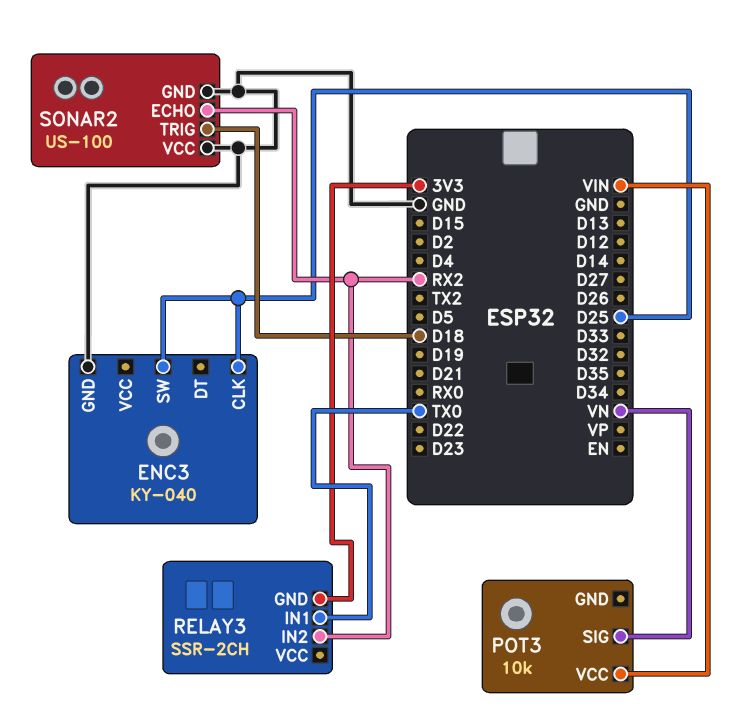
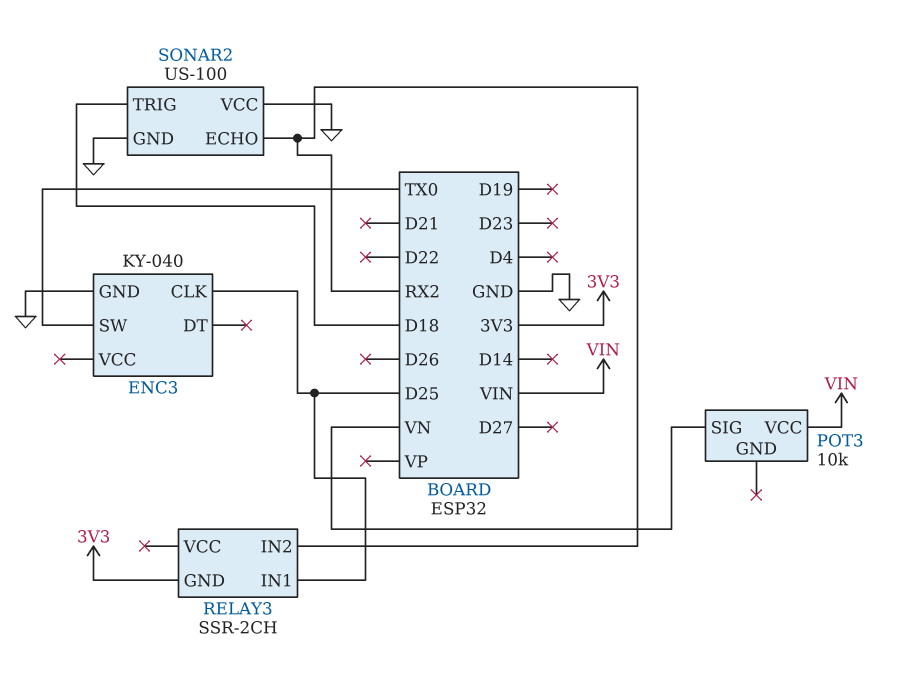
ENC3 pin SW: D25 -> TX0
RELAY3 pin IN1: TX0 -> D25

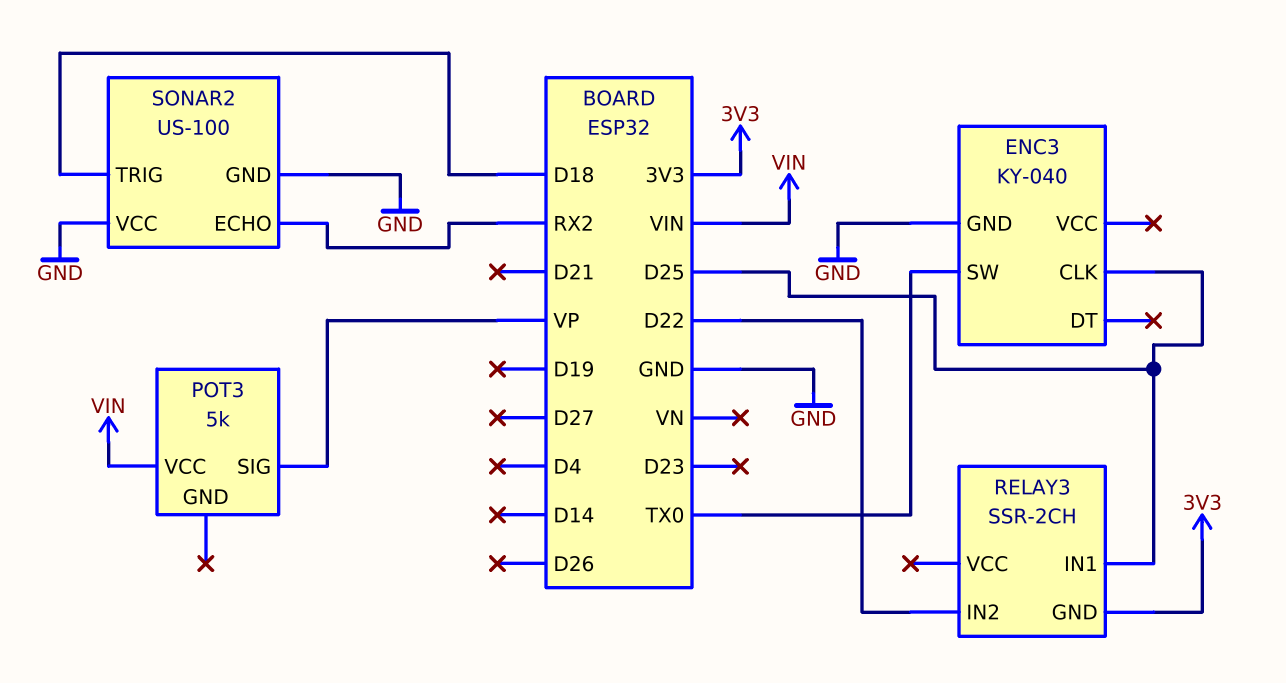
POT3: 10k -> 5k
POT3 pin SIG: VN -> VP
RELAY3 pin IN2: RX2 -> D22

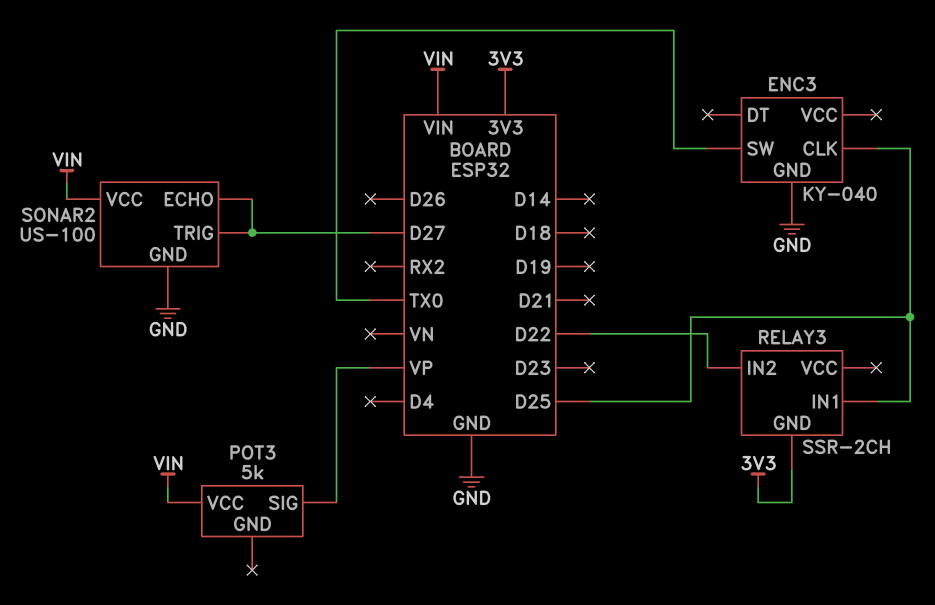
SONAR2 pin ECHO: RX2 -> D27
SONAR2 pin TRIG: D18 -> D27
SONAR2 pin VCC: GND -> VIN

